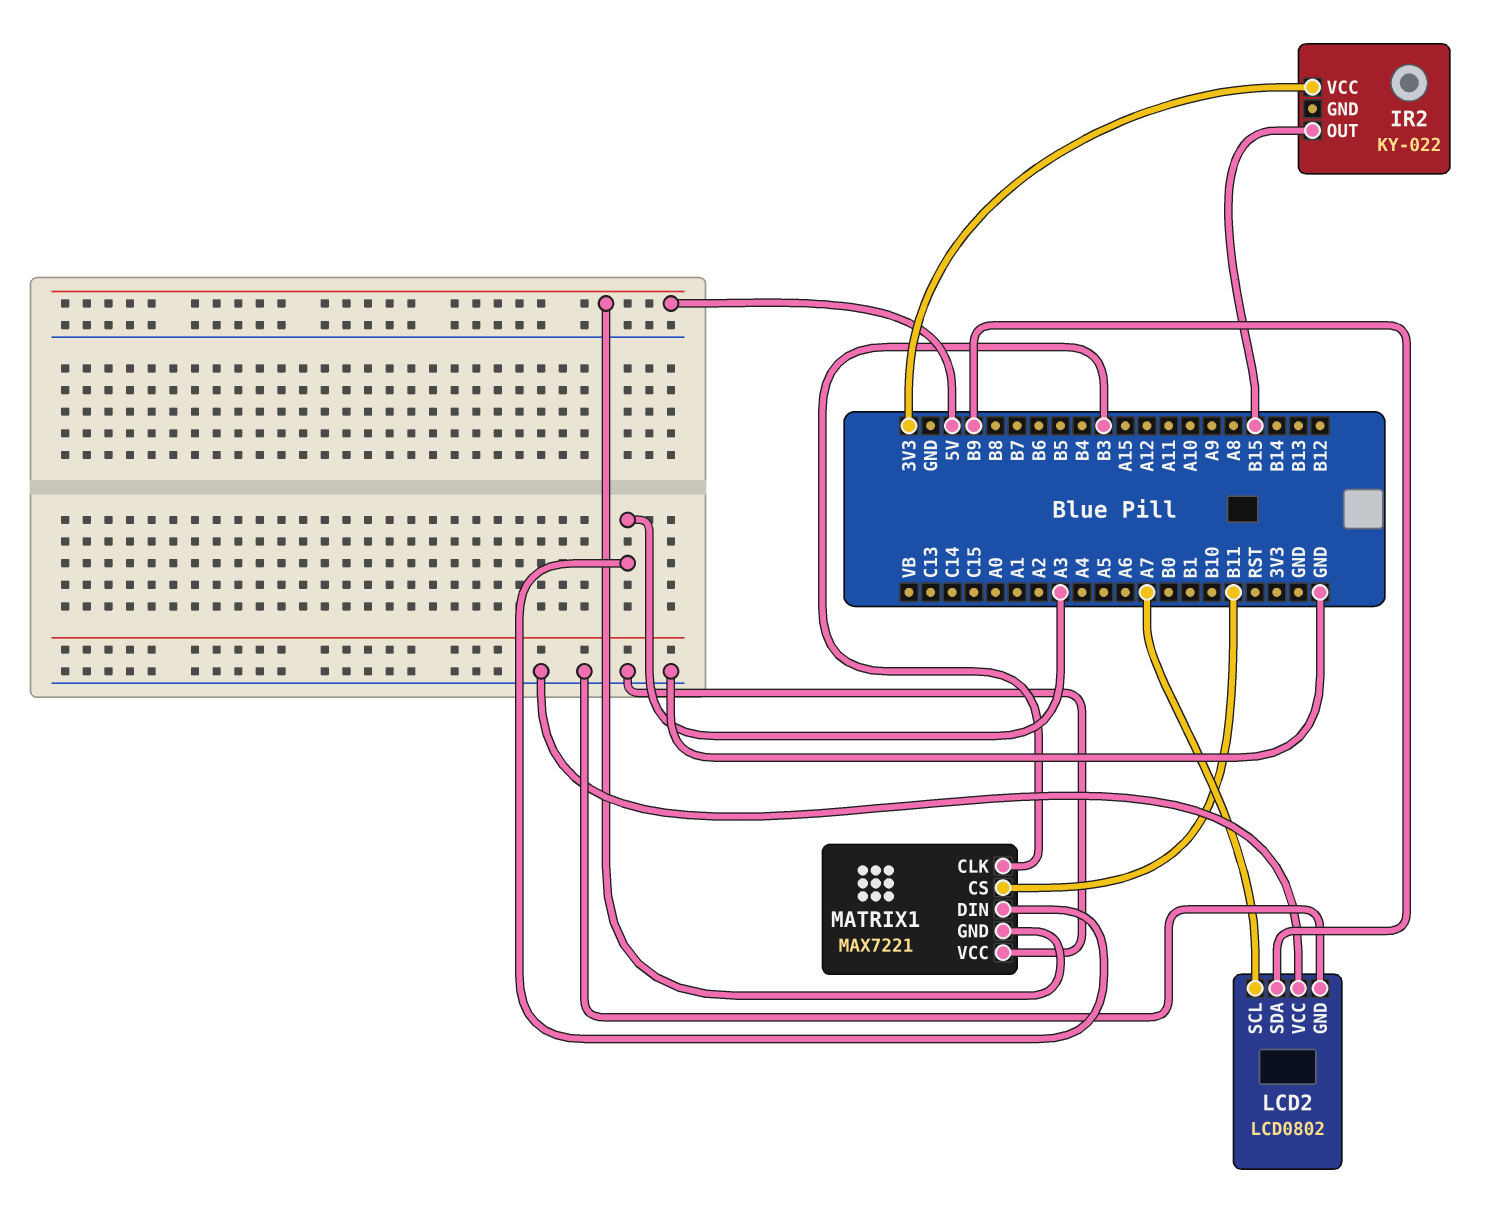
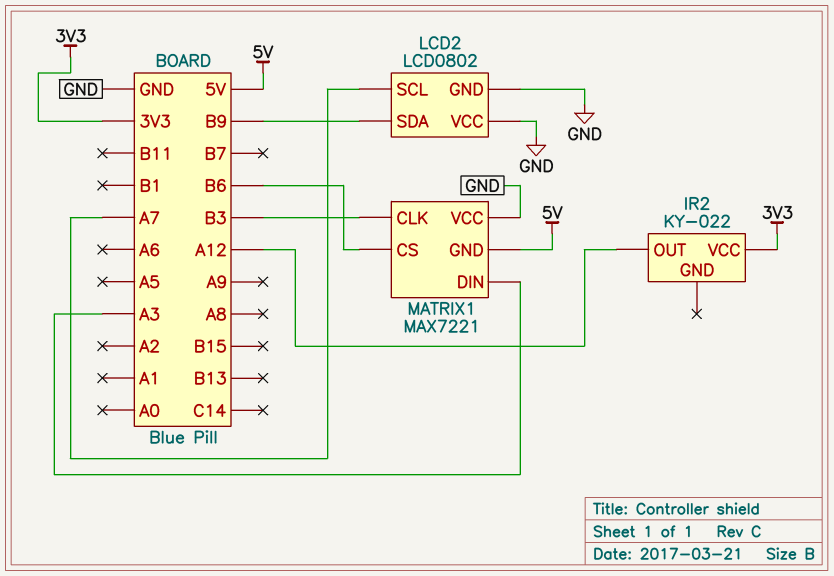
IR2 pin OUT: B15 -> A12
MATRIX1 pin CS: B11 -> B6

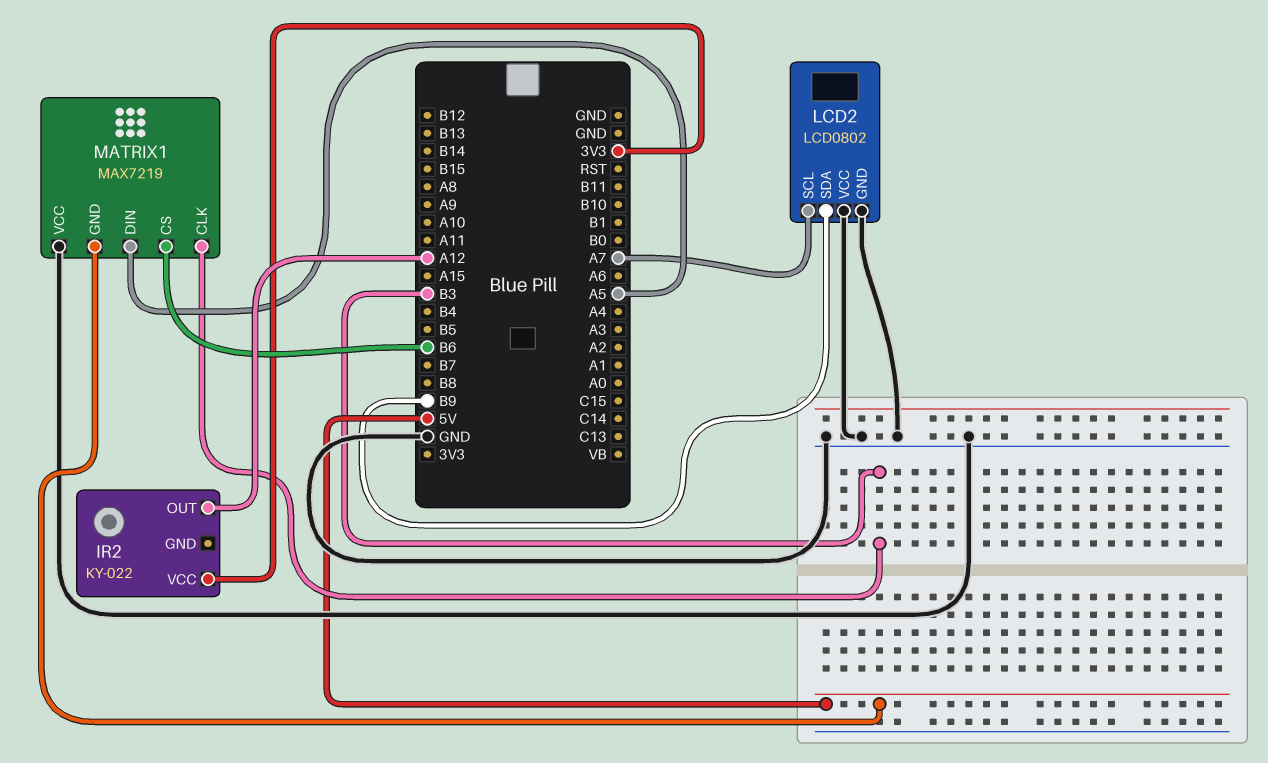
MATRIX1: MAX7221 -> MAX7219
MATRIX1 pin DIN: A3 -> A5

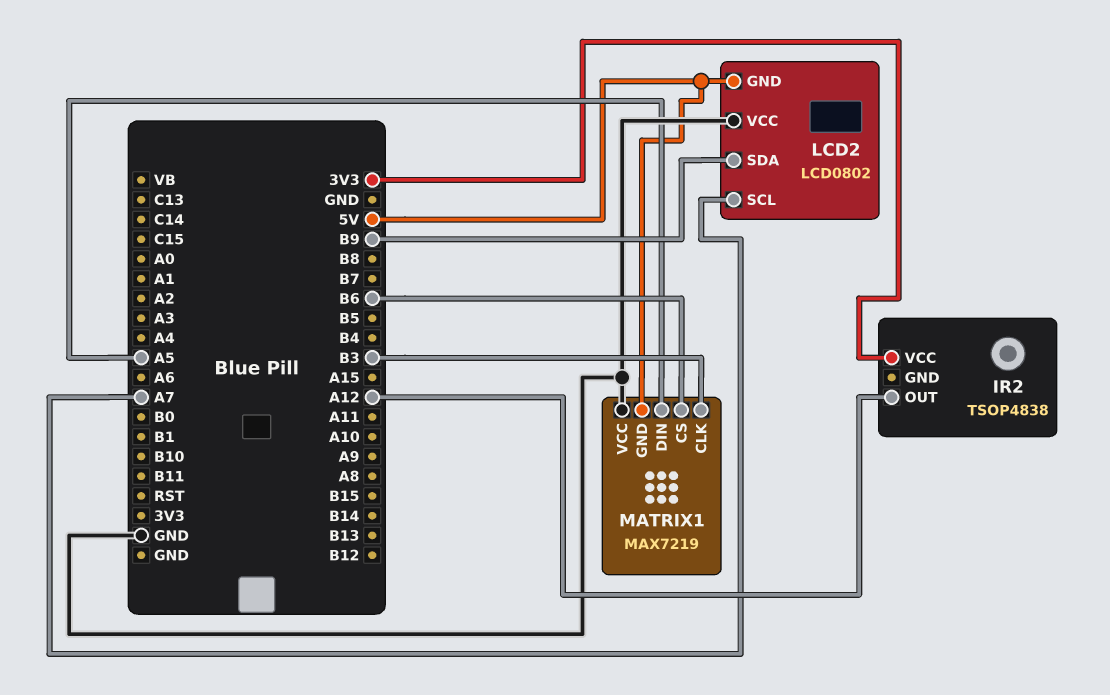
IR2: KY-022 -> TSOP4838
LCD2 pin GND: GND -> 5V

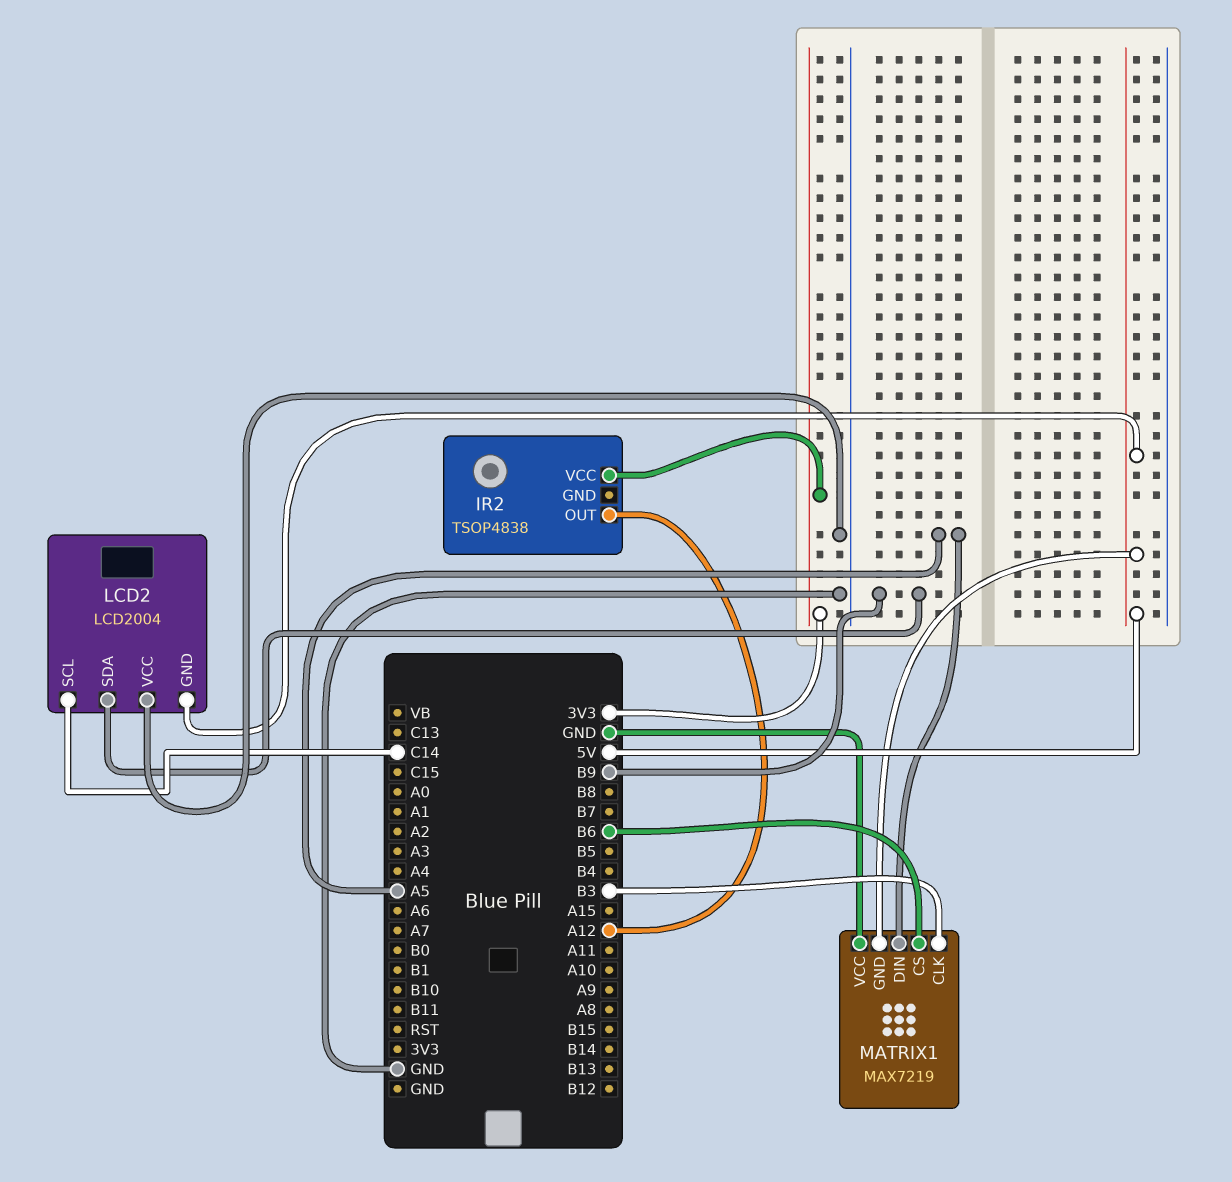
LCD2: LCD0802 -> LCD2004
LCD2 pin SCL: A7 -> C14

